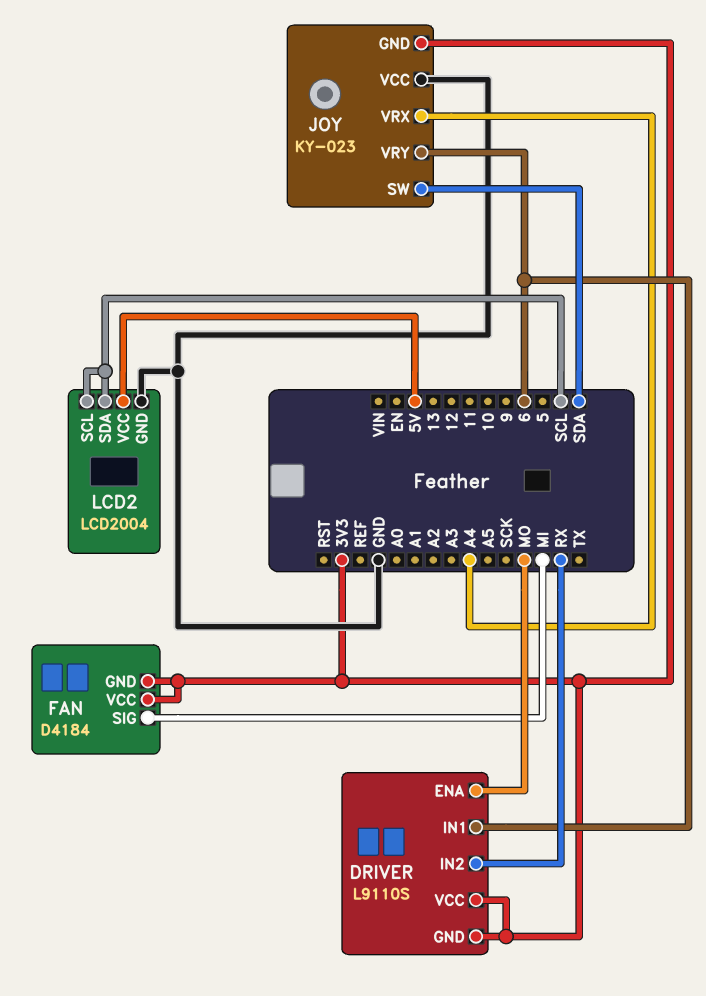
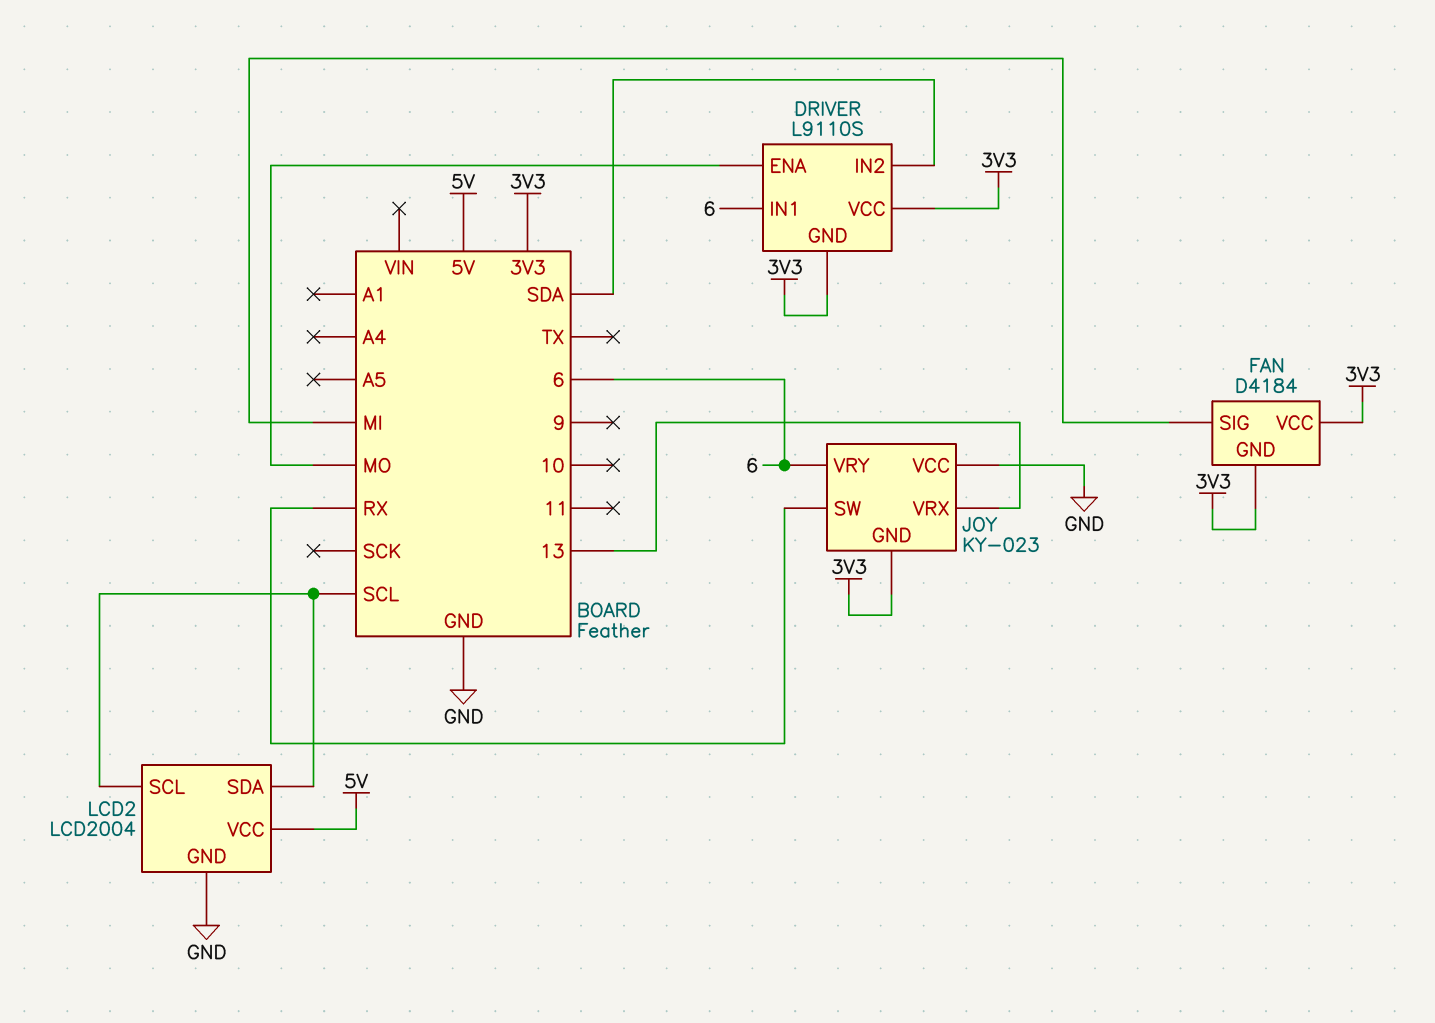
DRIVER pin IN2: RX -> SDA
JOY pin SW: SDA -> RX
JOY pin VRX: A4 -> 13

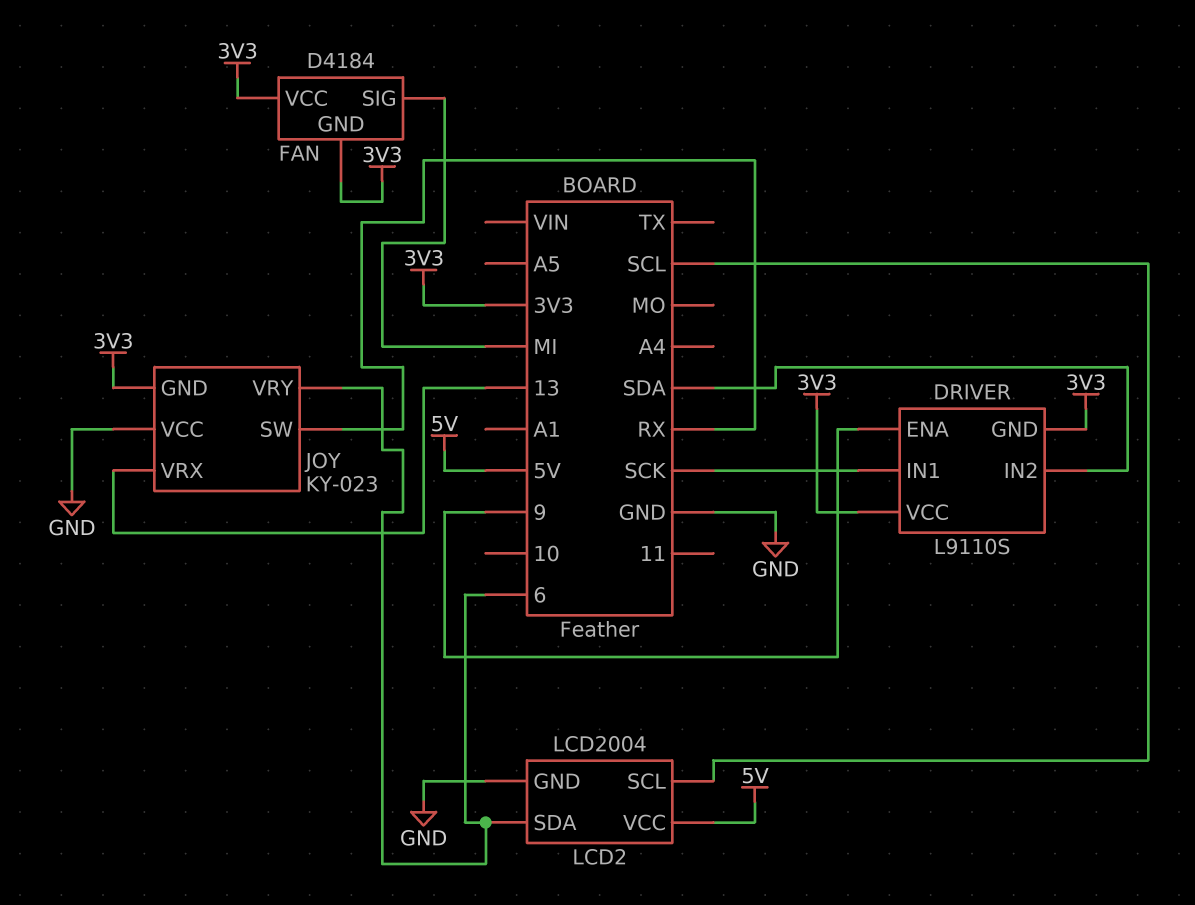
DRIVER pin ENA: MO -> 9
DRIVER pin IN1: 6 -> SCK
LCD2 pin SDA: SCL -> 6

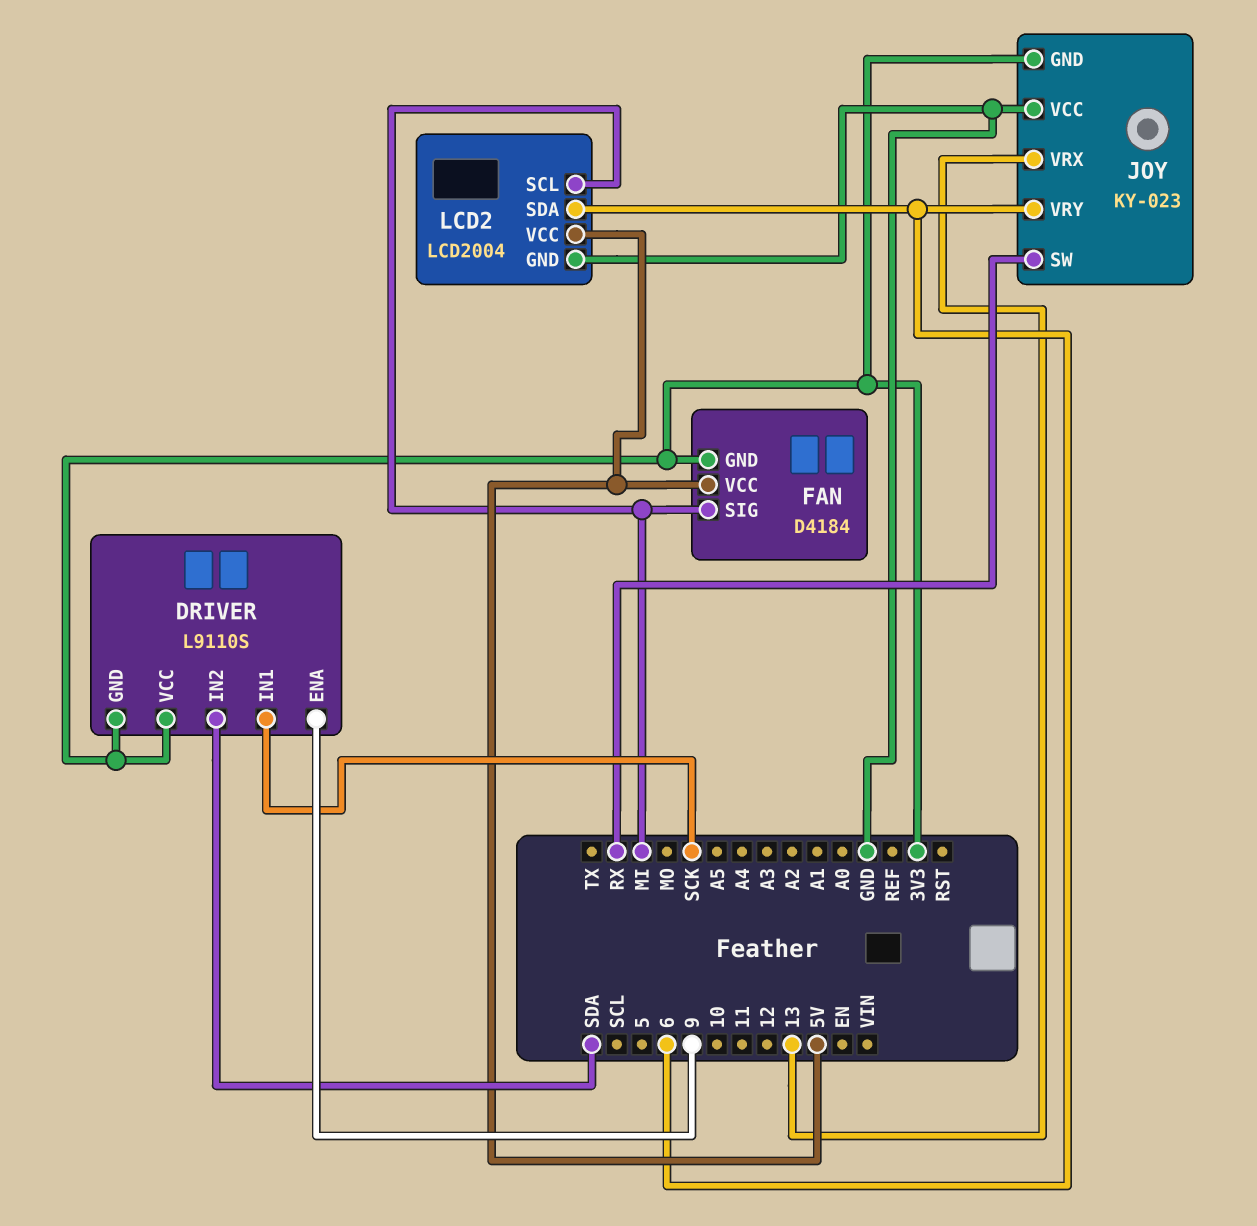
FAN pin VCC: 3V3 -> 5V
LCD2 pin SCL: SCL -> MI

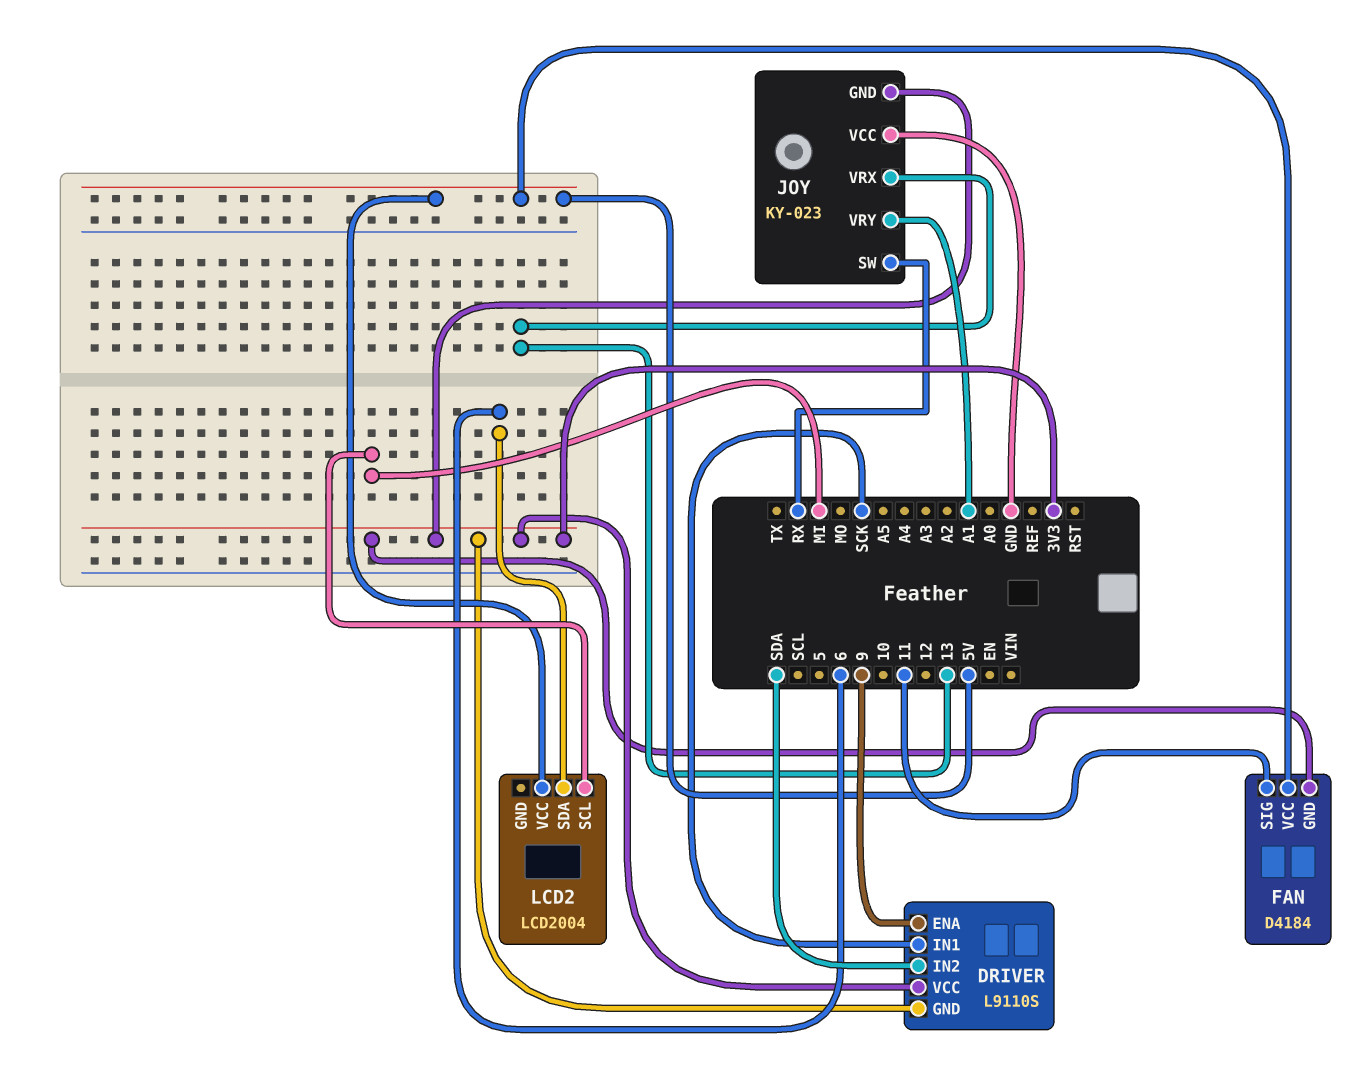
FAN pin SIG: MI -> 11
JOY pin VRY: 6 -> A1
LCD2 pin GND: GND -> none

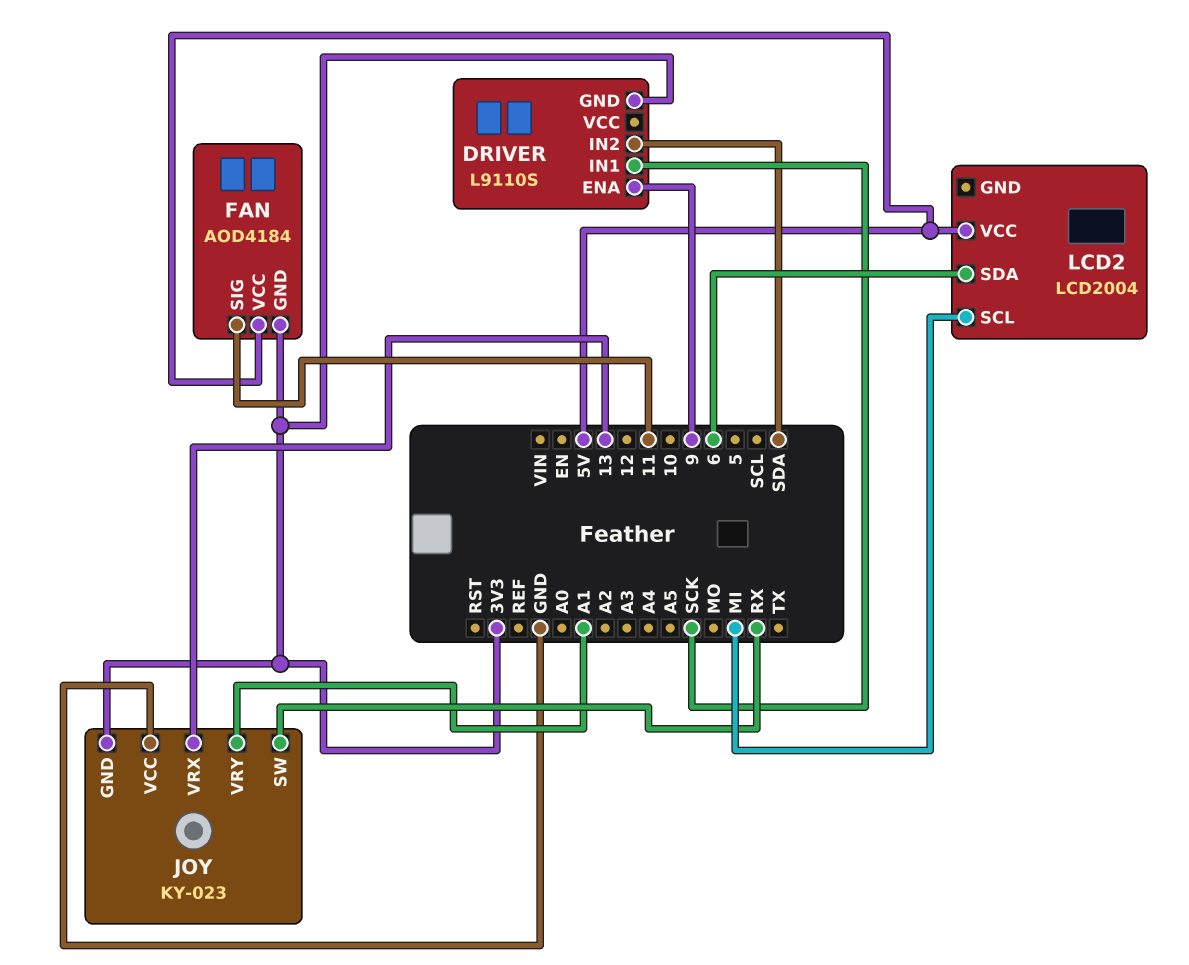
DRIVER pin VCC: 3V3 -> none
FAN: D4184 -> AOD4184

